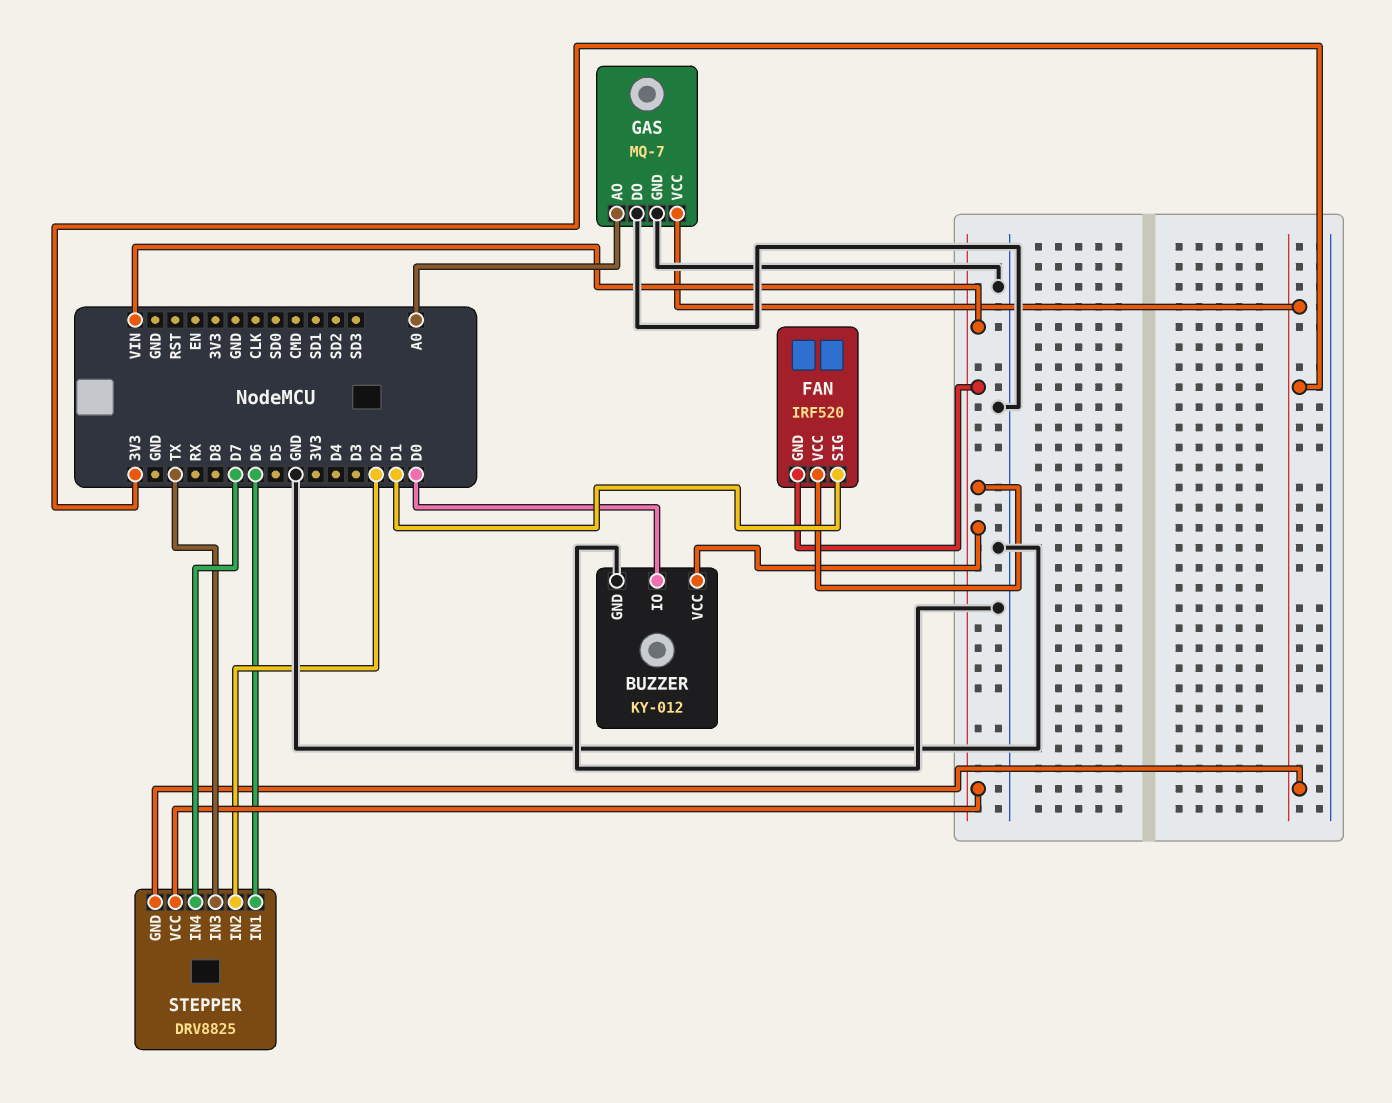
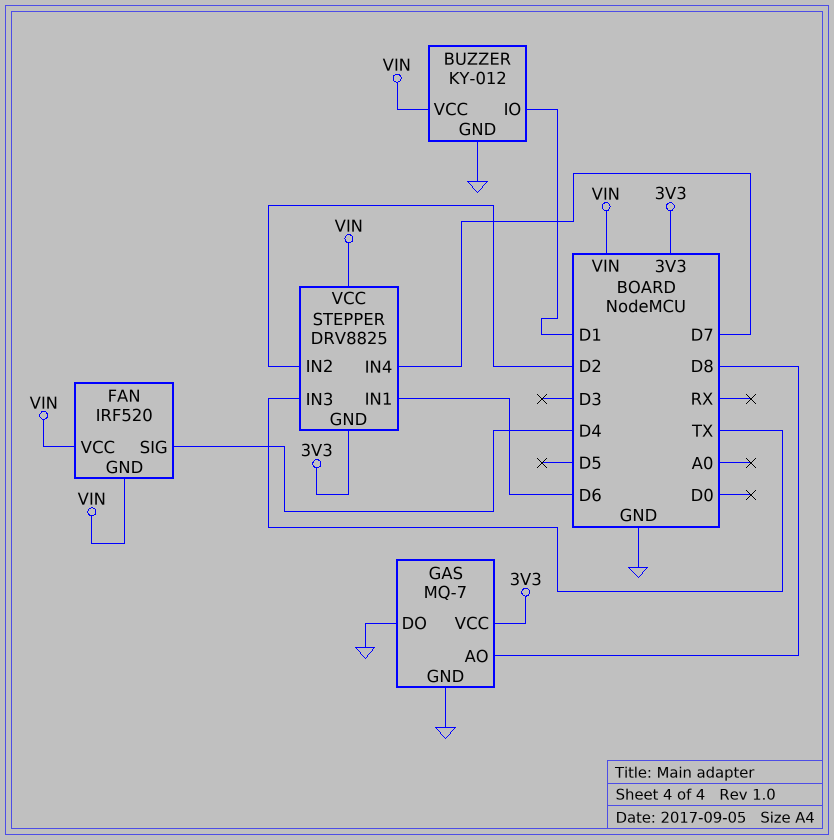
BUZZER pin IO: D0 -> D1
FAN pin SIG: D1 -> D4
GAS pin AO: A0 -> D8

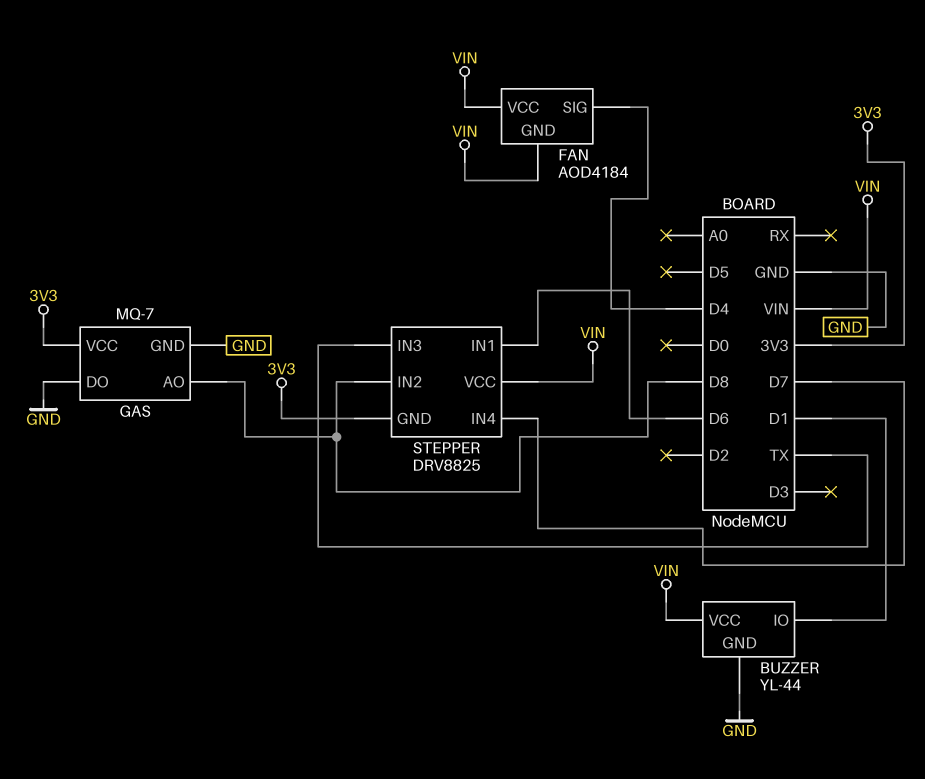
BUZZER: KY-012 -> YL-44
FAN: IRF520 -> AOD4184
STEPPER pin IN2: D2 -> D8

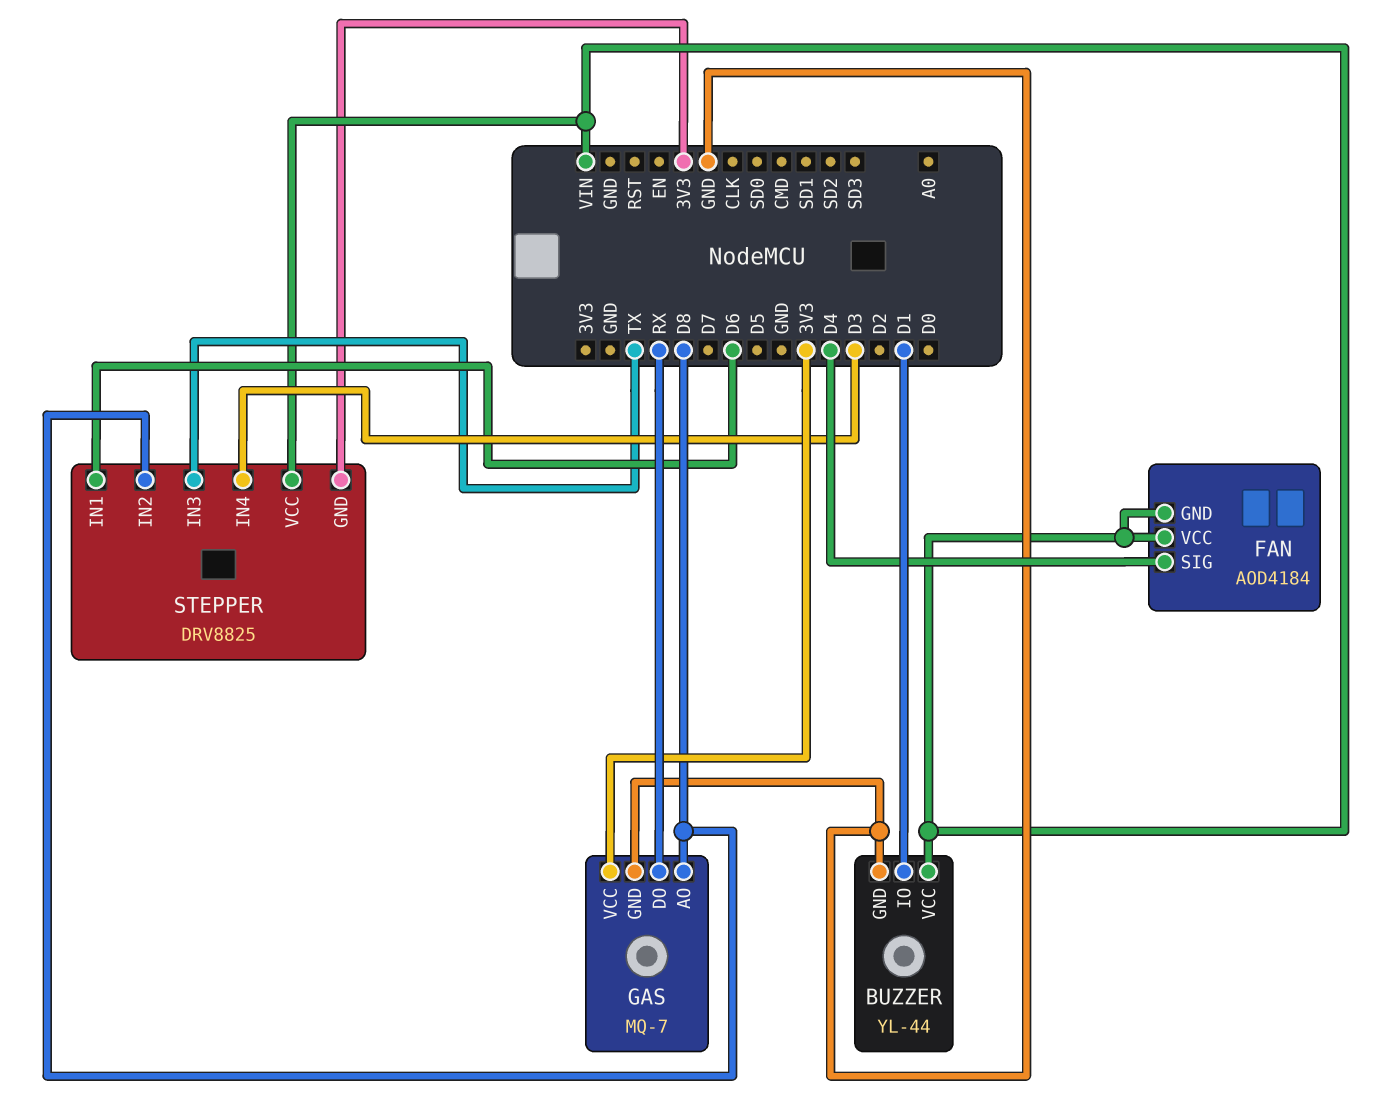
GAS pin DO: GND -> RX
STEPPER pin IN4: D7 -> D3

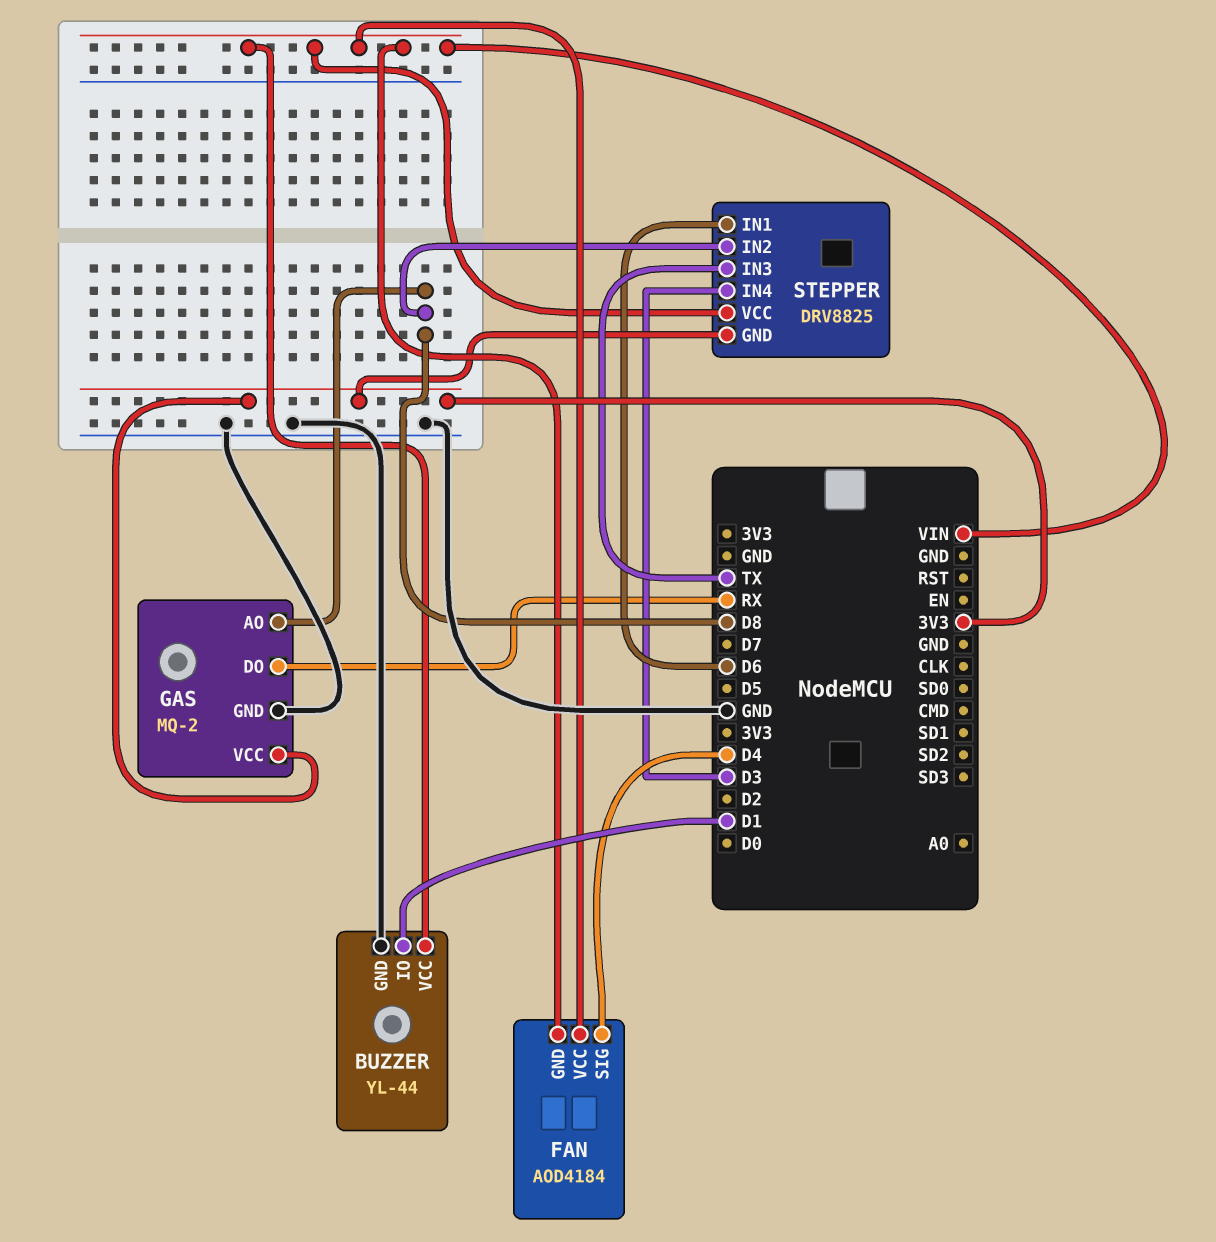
GAS: MQ-7 -> MQ-2

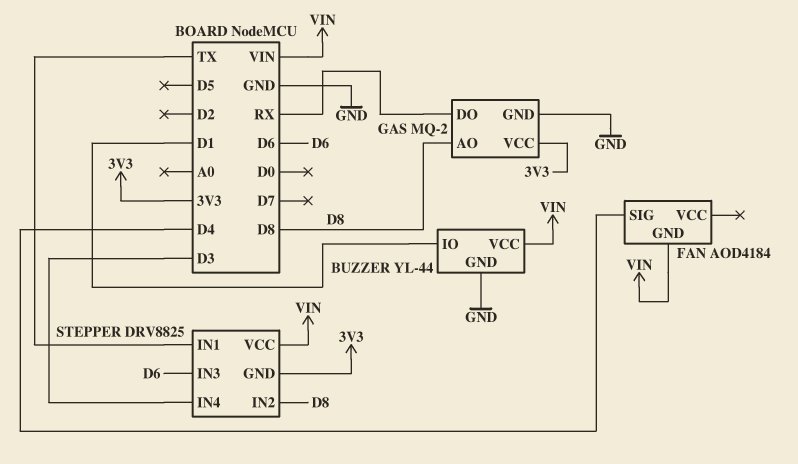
FAN pin VCC: VIN -> none
STEPPER pin IN1: D6 -> TX
STEPPER pin IN3: TX -> D6

